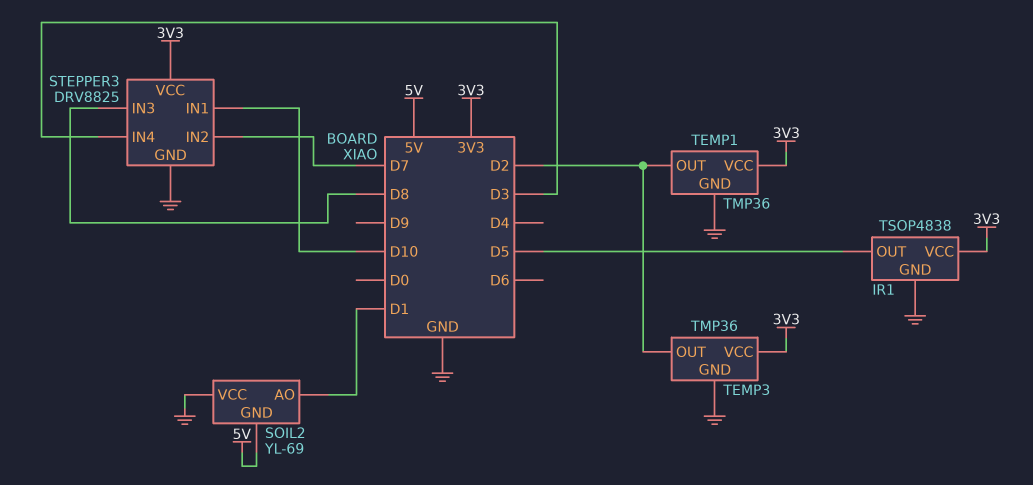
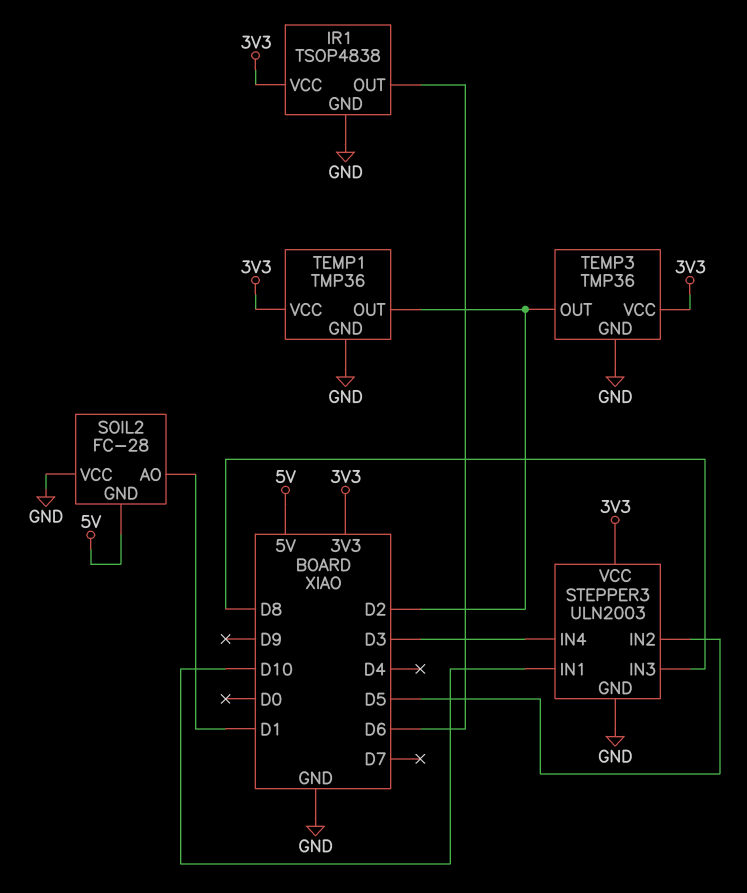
IR1 pin OUT: D5 -> D6
SOIL2: YL-69 -> FC-28
STEPPER3: DRV8825 -> ULN2003
STEPPER3 pin IN2: D7 -> D5

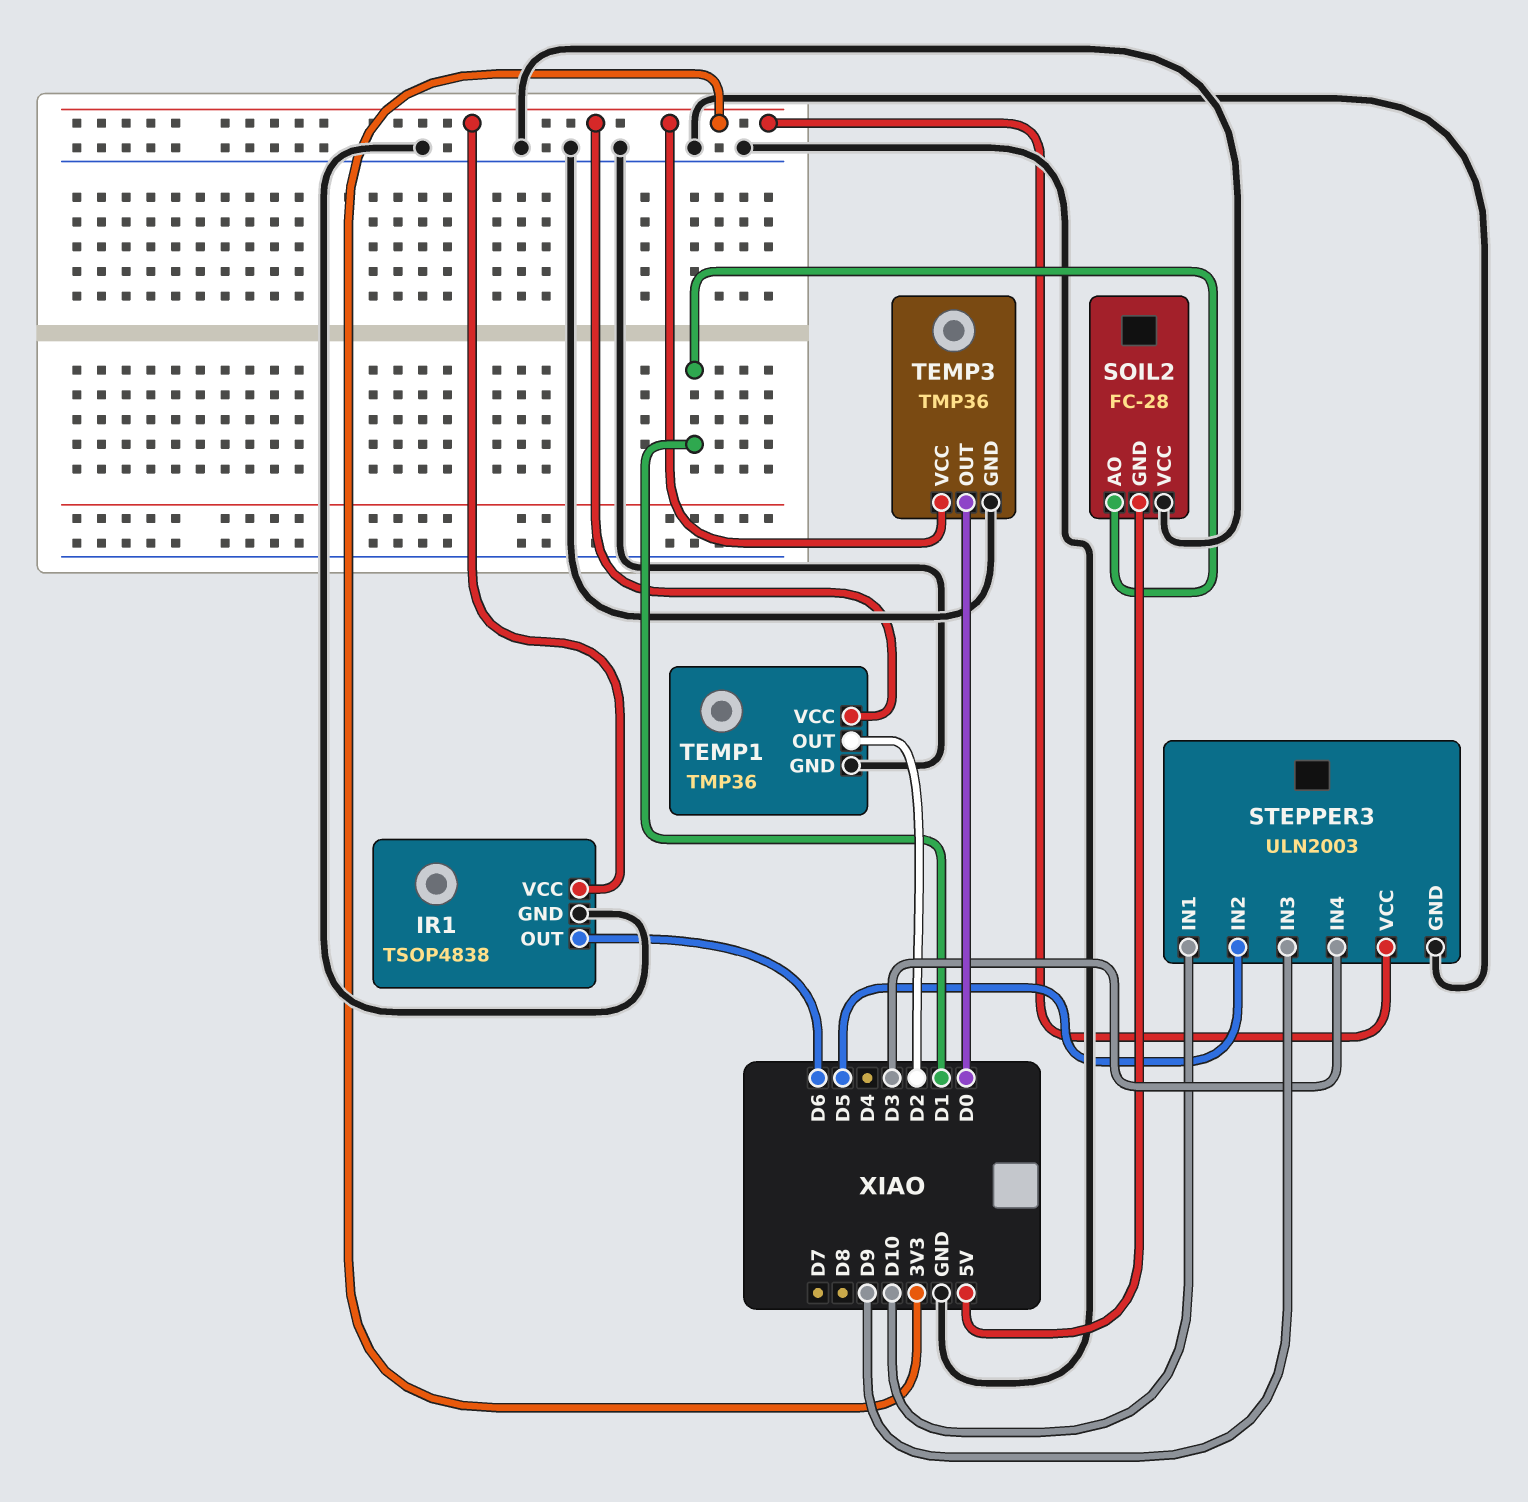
STEPPER3 pin IN3: D8 -> D9
TEMP3 pin OUT: D2 -> D0

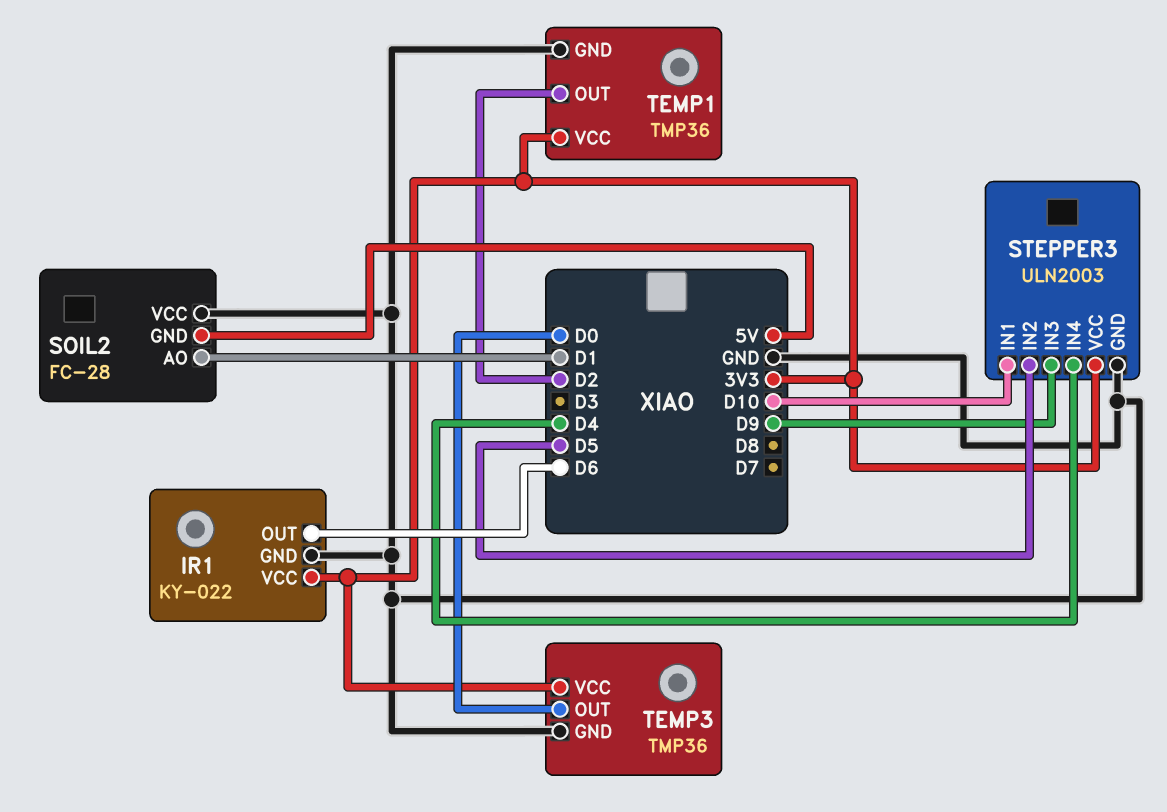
IR1: TSOP4838 -> KY-022
STEPPER3 pin IN4: D3 -> D4

